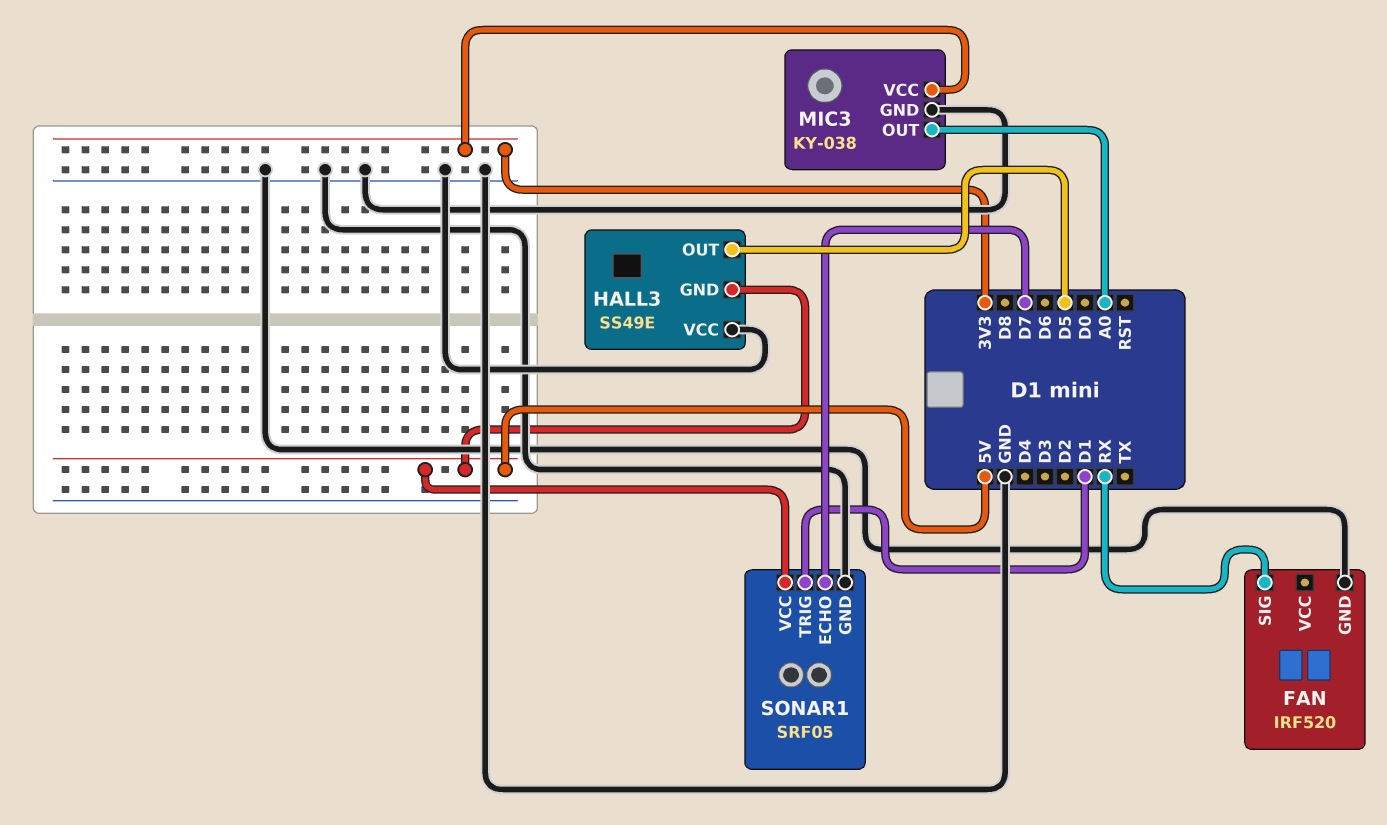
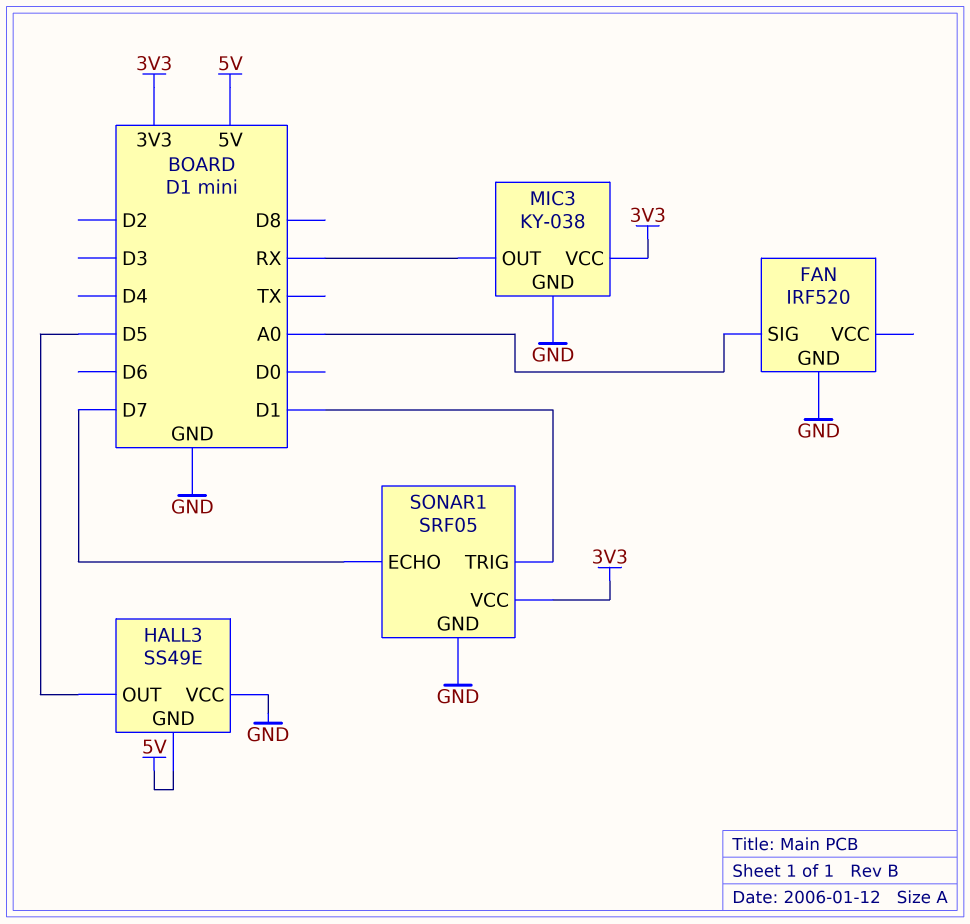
FAN pin SIG: RX -> A0
MIC3 pin OUT: A0 -> RX
SONAR1 pin VCC: 5V -> 3V3

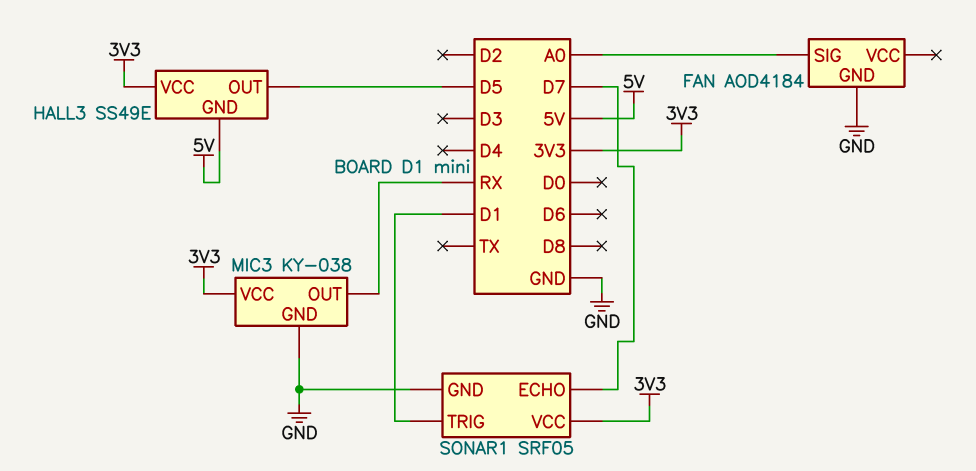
FAN: IRF520 -> AOD4184
HALL3 pin VCC: GND -> 3V3

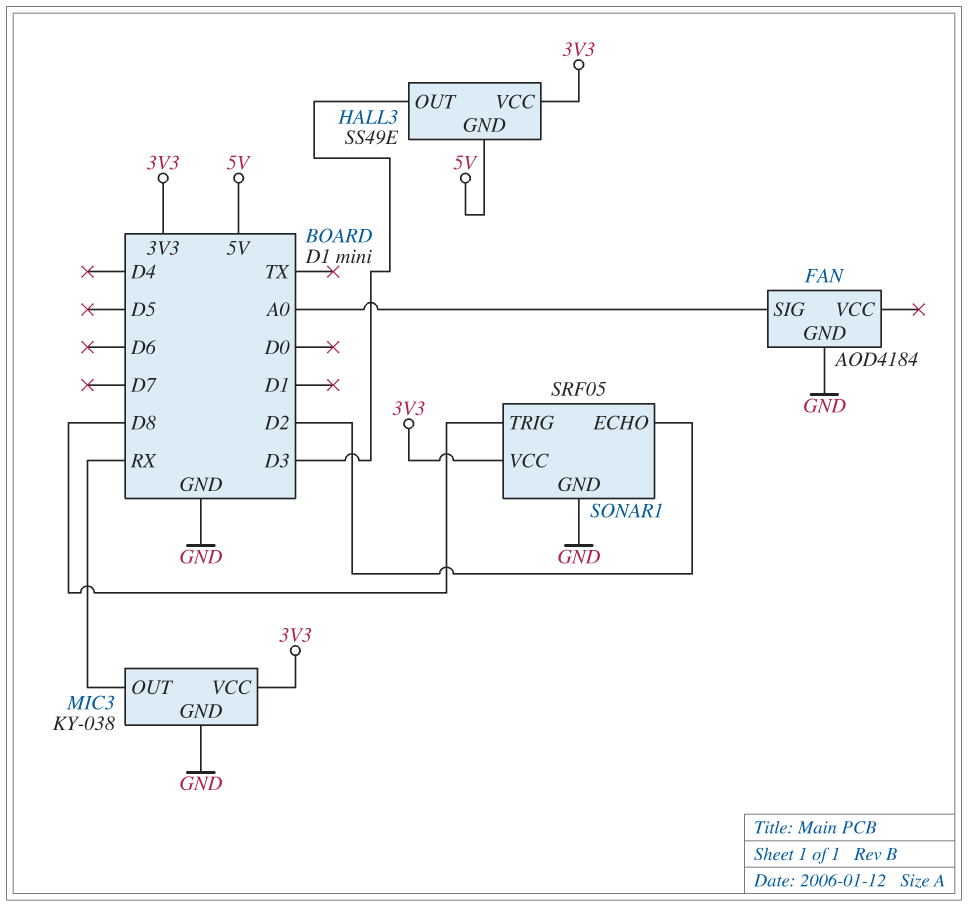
HALL3 pin OUT: D5 -> D3
SONAR1 pin ECHO: D7 -> D2
SONAR1 pin TRIG: D1 -> D8

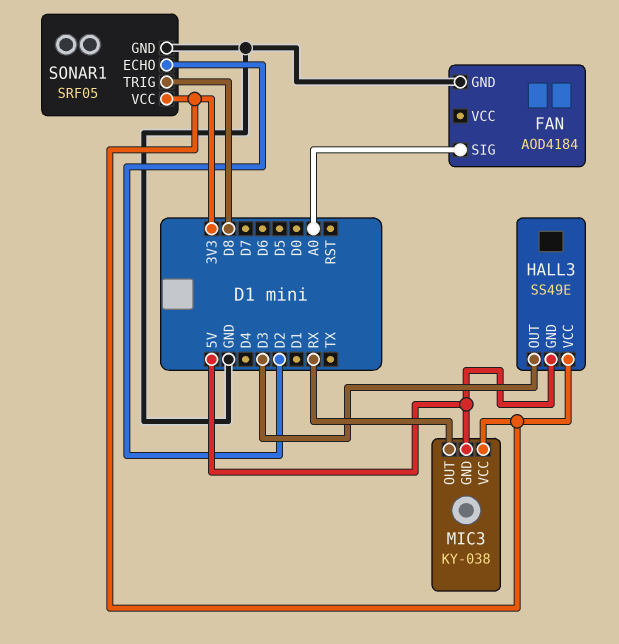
MIC3 pin GND: GND -> 5V

